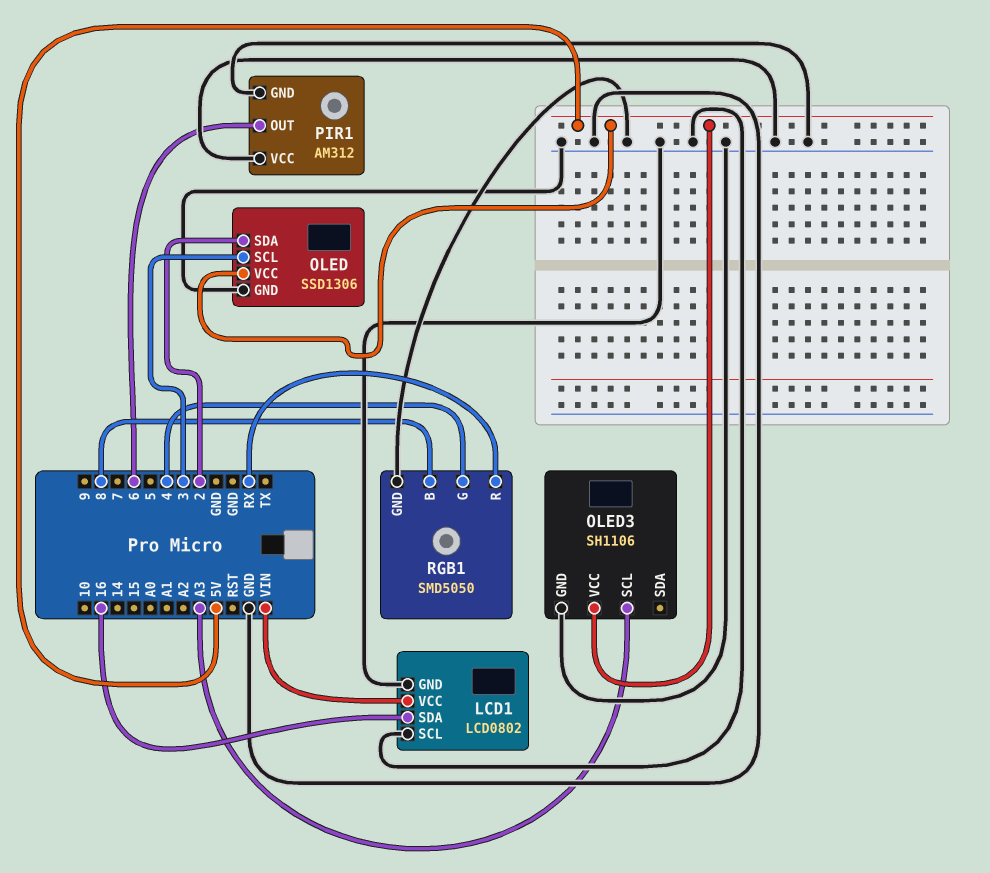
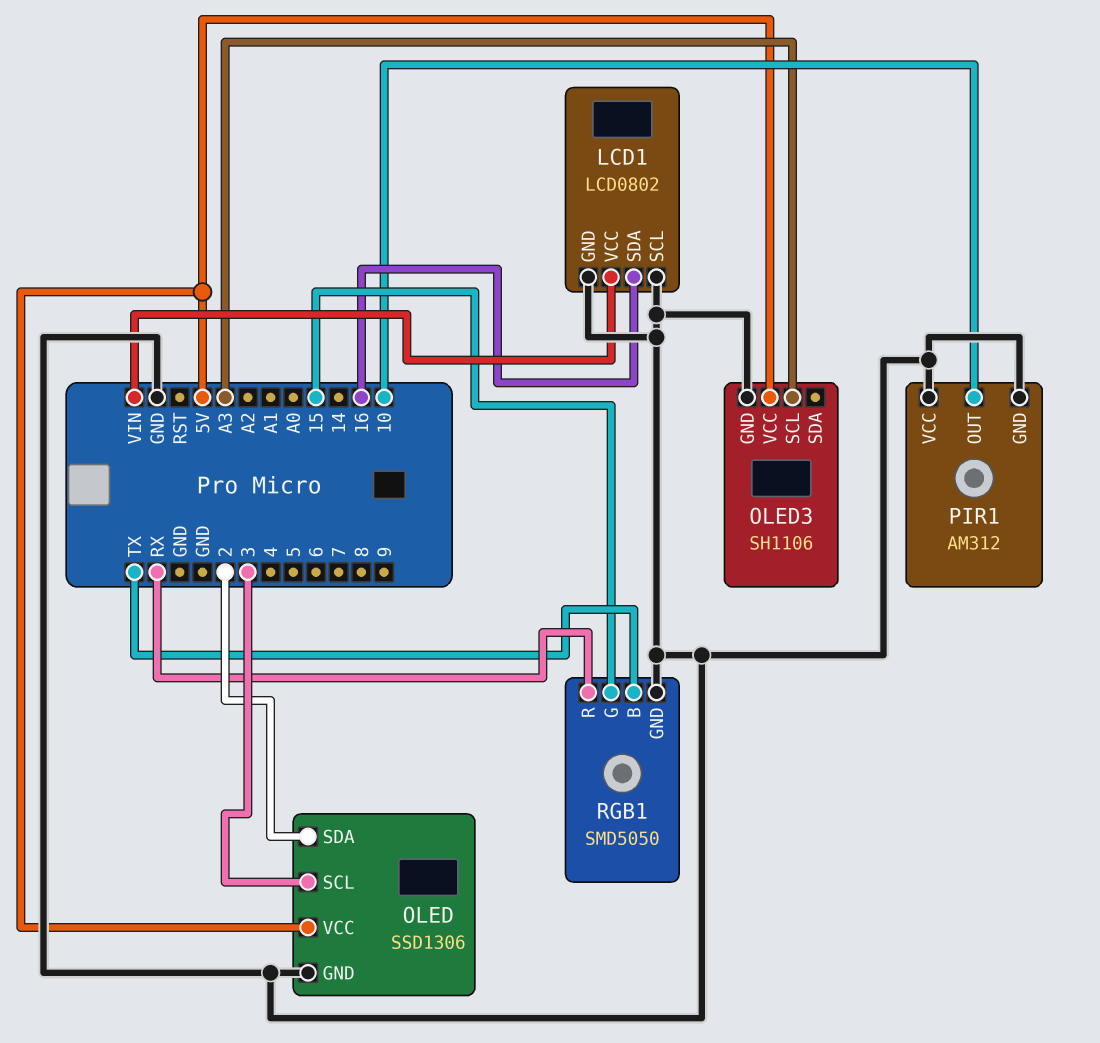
PIR1 pin OUT: 6 -> 10
RGB1 pin B: 8 -> TX
RGB1 pin G: 4 -> 15

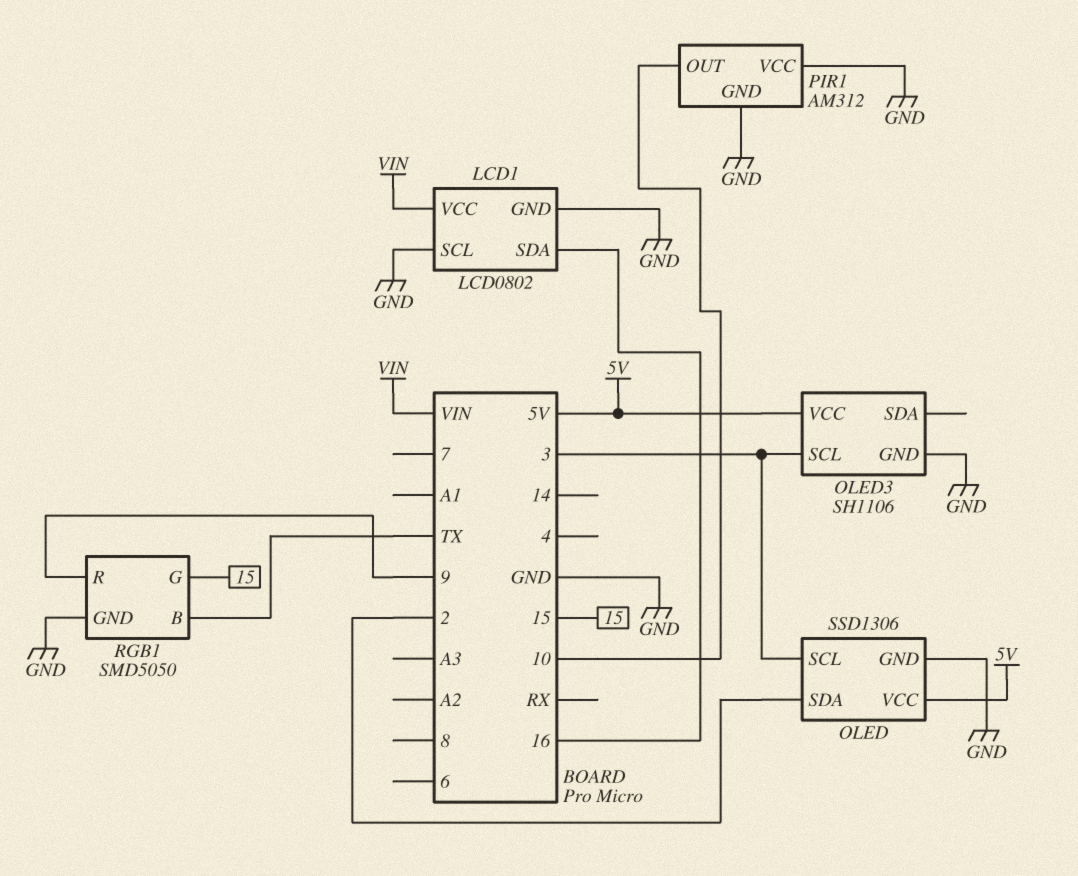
OLED3 pin SCL: A3 -> 3
RGB1 pin R: RX -> 9

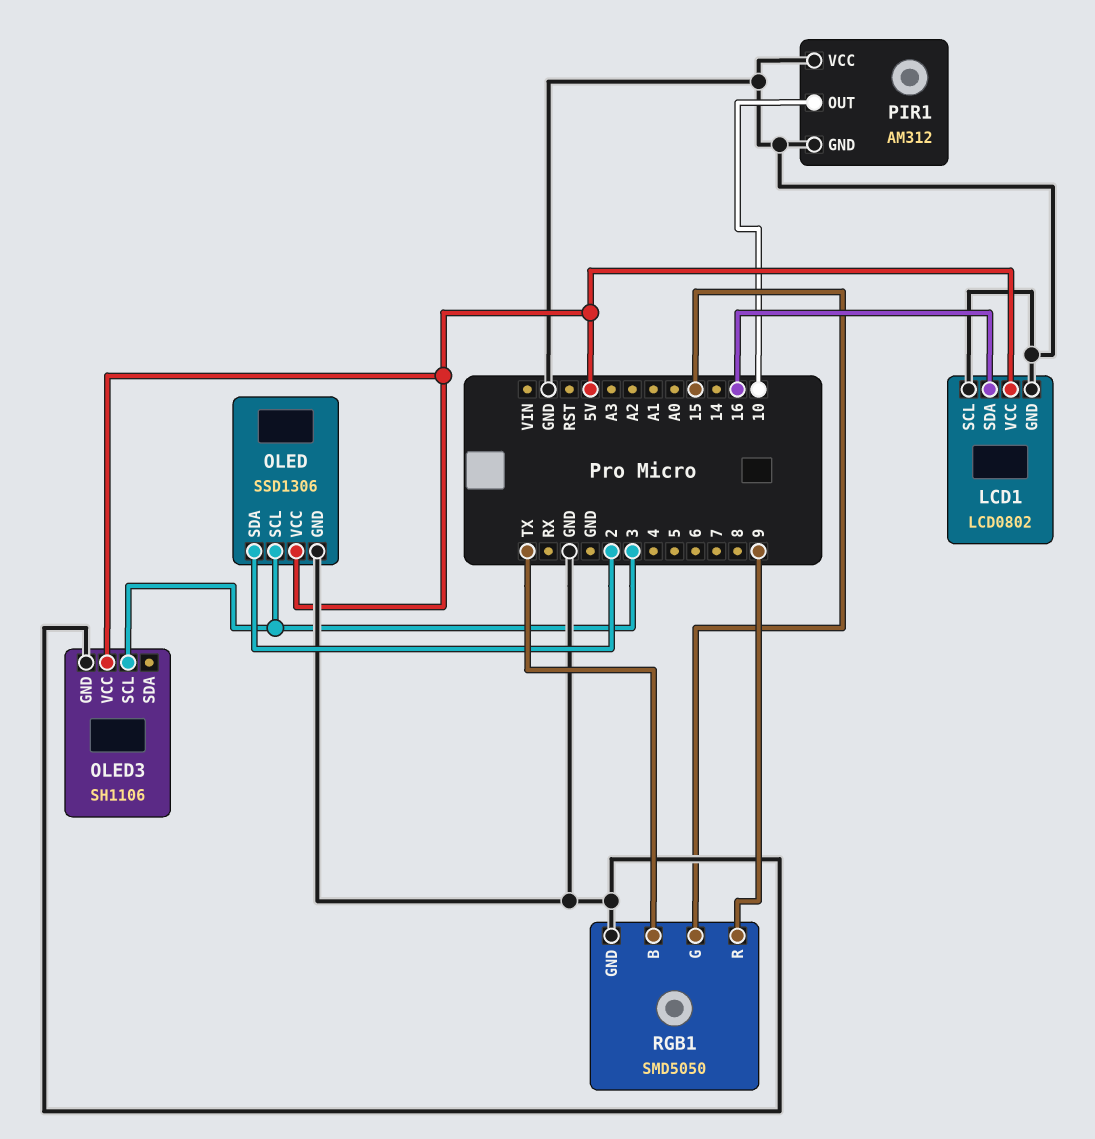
LCD1 pin VCC: VIN -> 5V

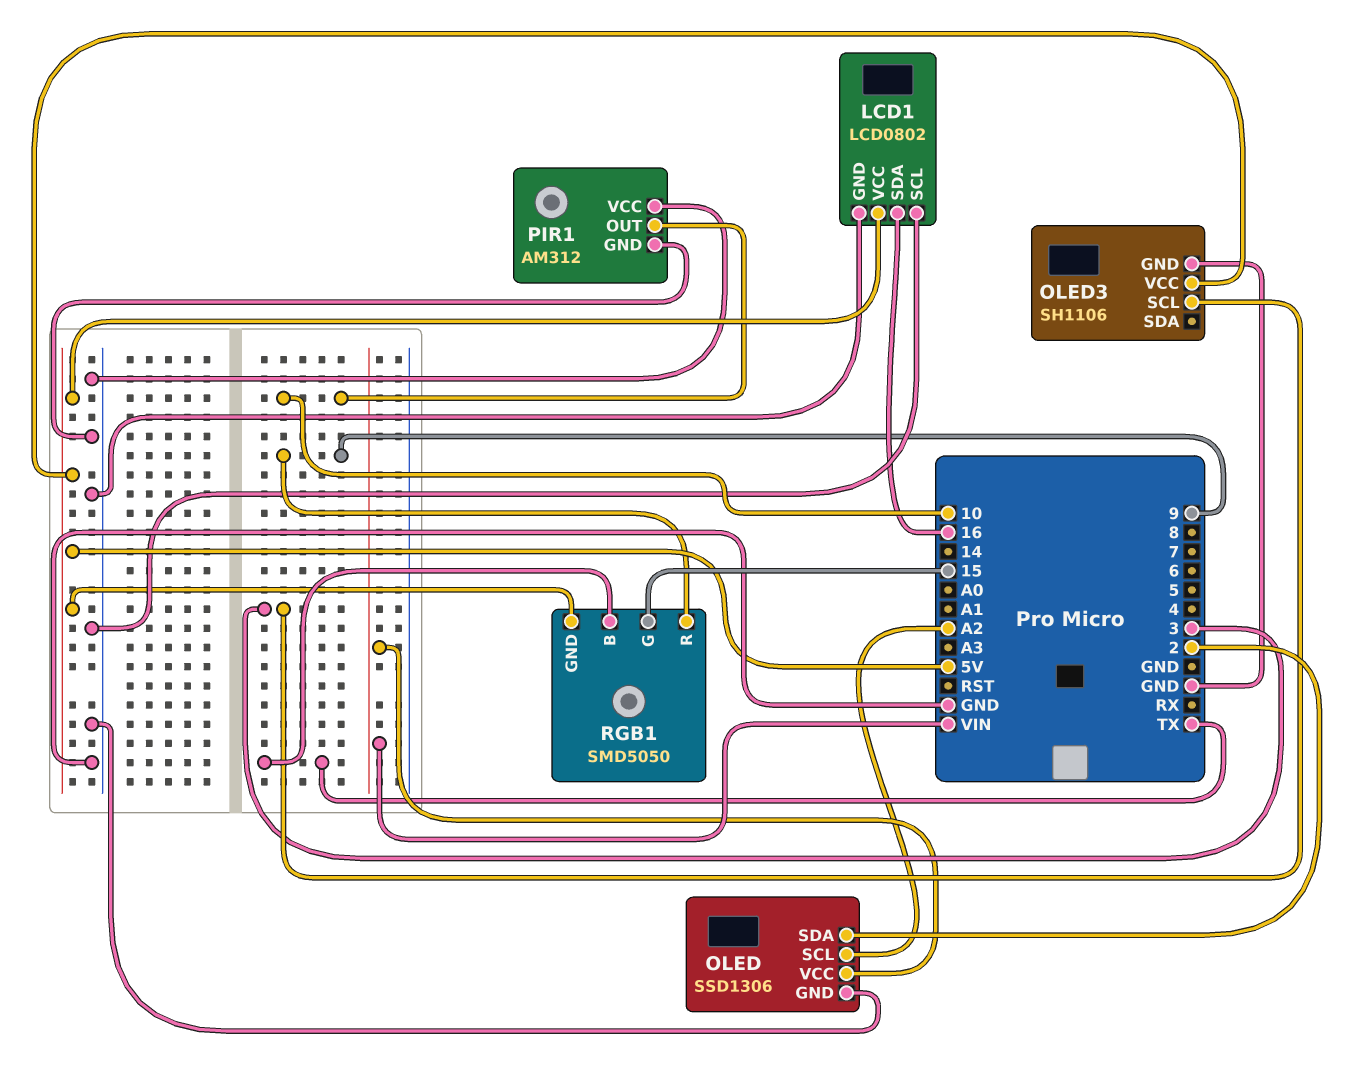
OLED pin SCL: 3 -> A2
OLED pin VCC: 5V -> VIN
RGB1 pin GND: GND -> 5V

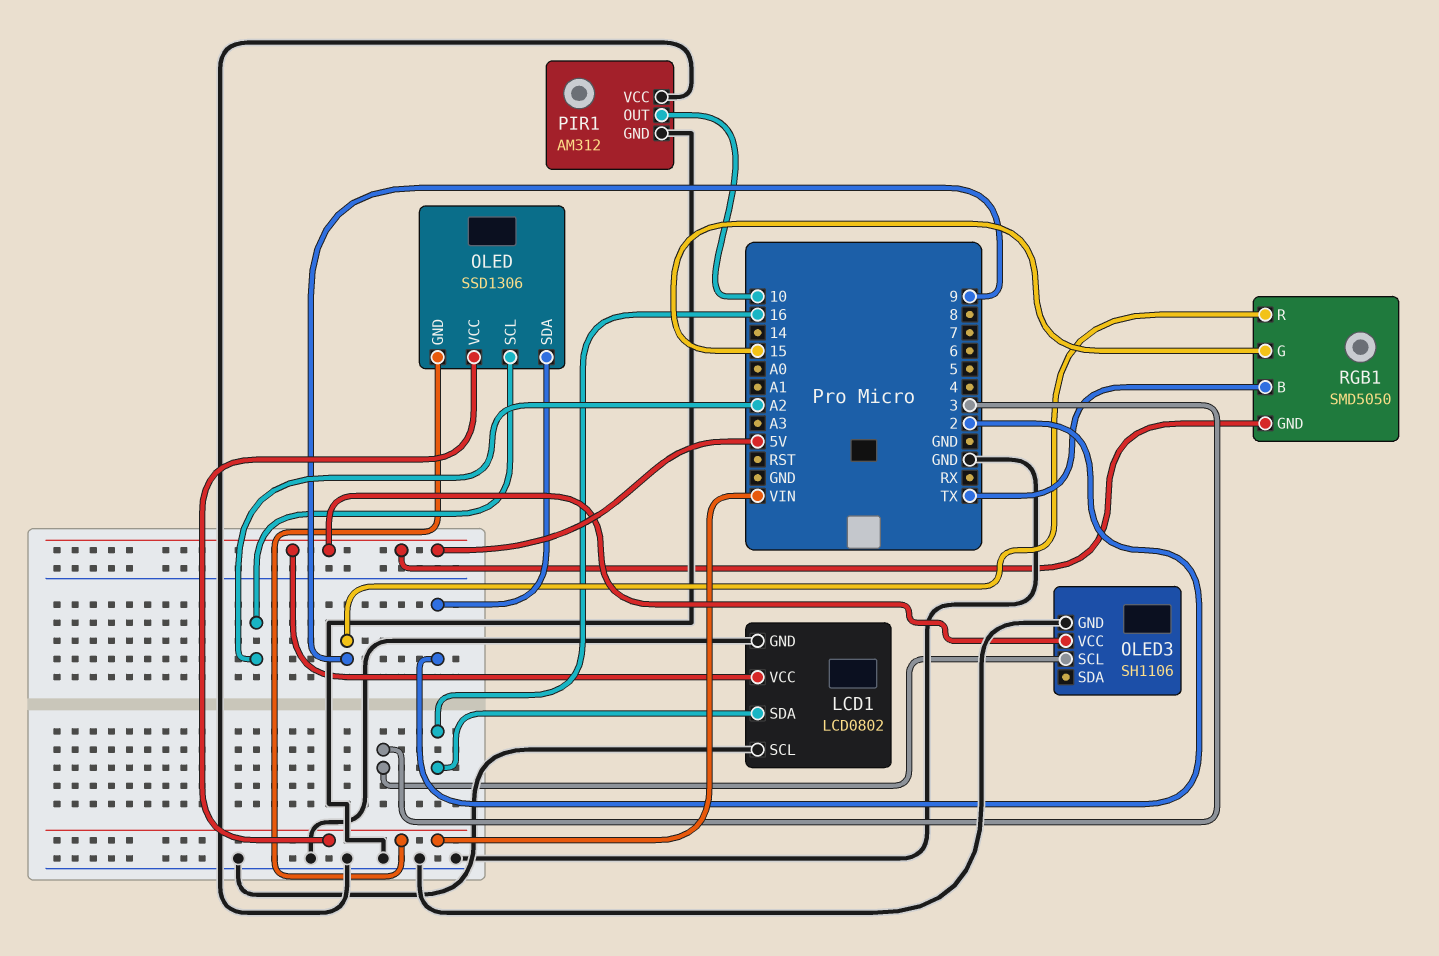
OLED pin GND: GND -> VIN

